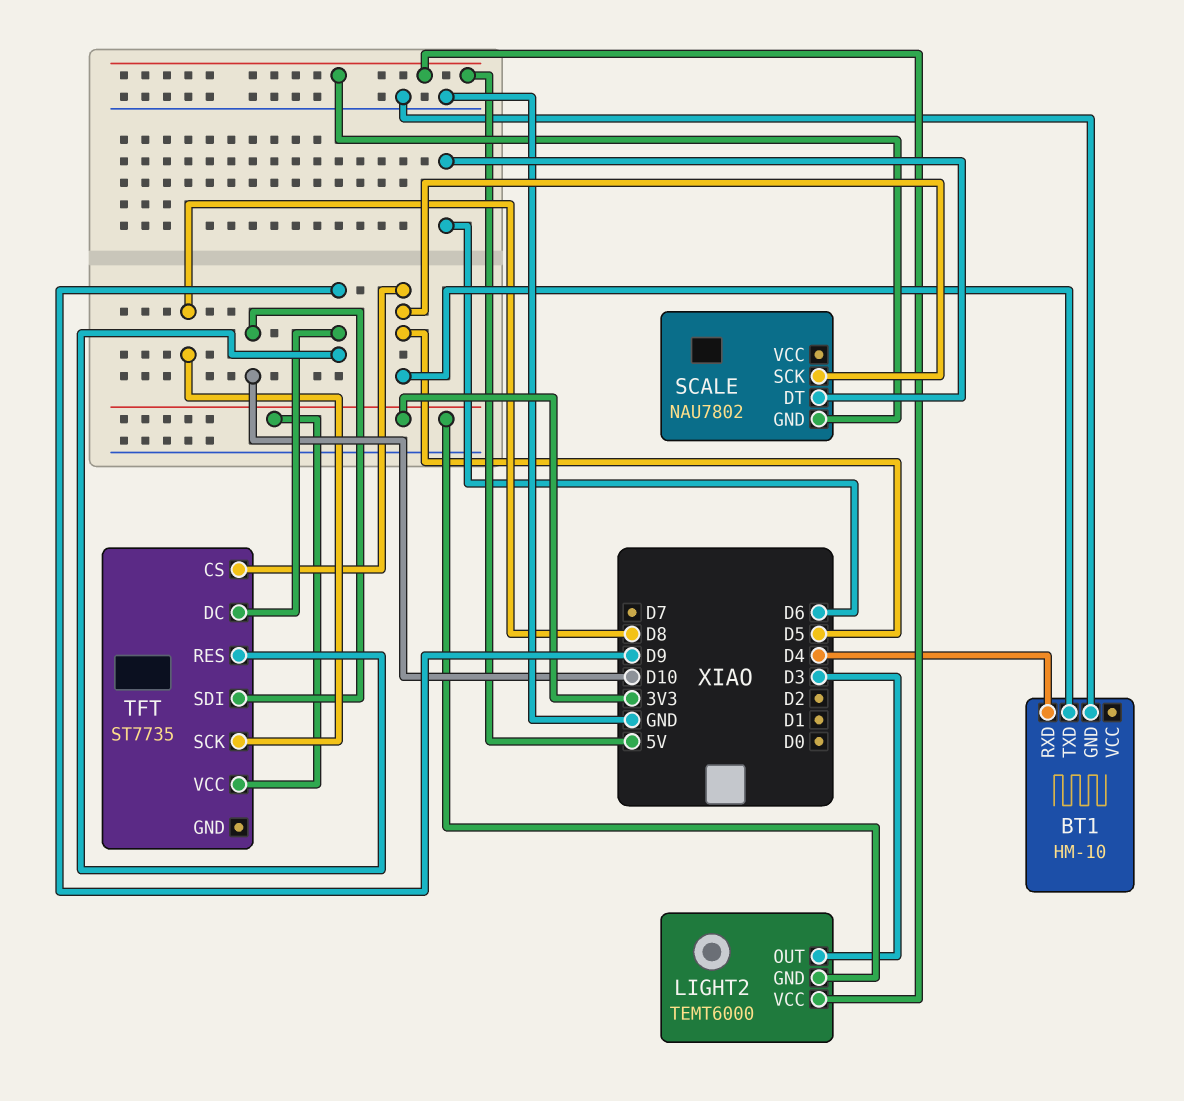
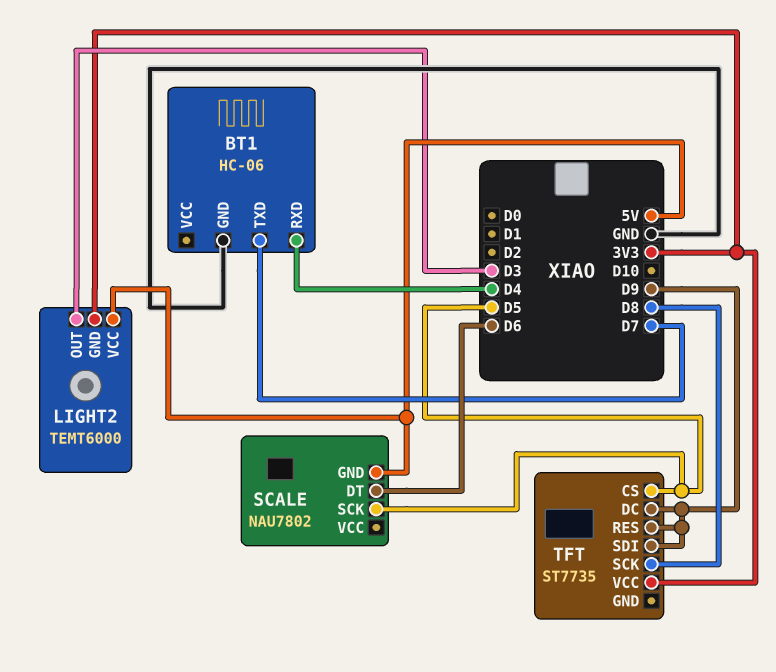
BT1: HM-10 -> HC-06
BT1 pin TXD: D5 -> D7
TFT pin SDI: D10 -> D9

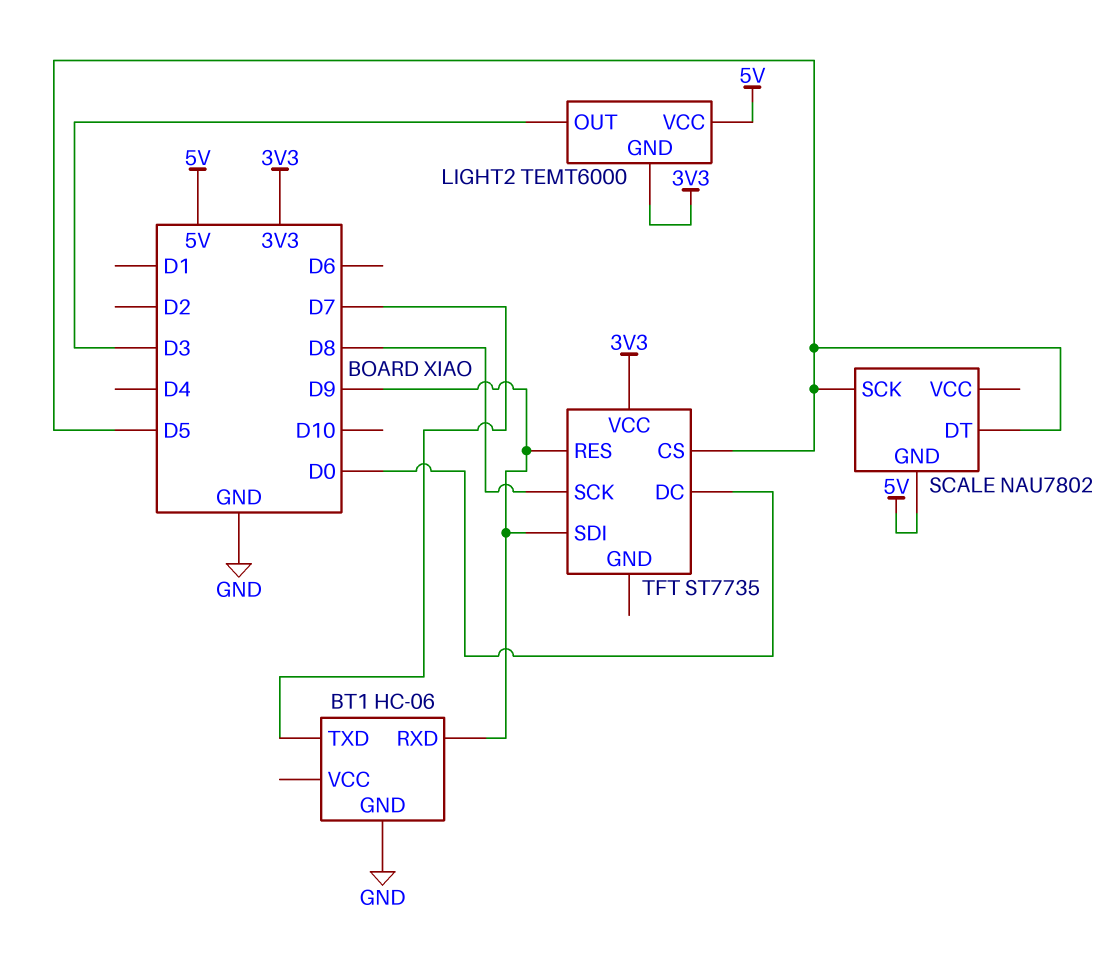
BT1 pin RXD: D4 -> D9
SCALE pin DT: D6 -> D5
TFT pin DC: D9 -> D0

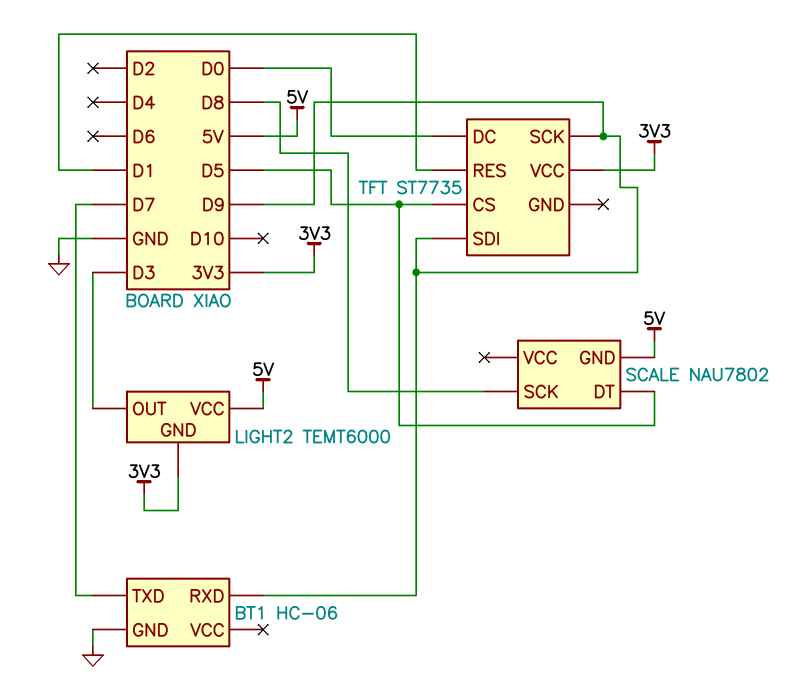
SCALE pin SCK: D5 -> D8
TFT pin RES: D9 -> D1
TFT pin SCK: D8 -> D9

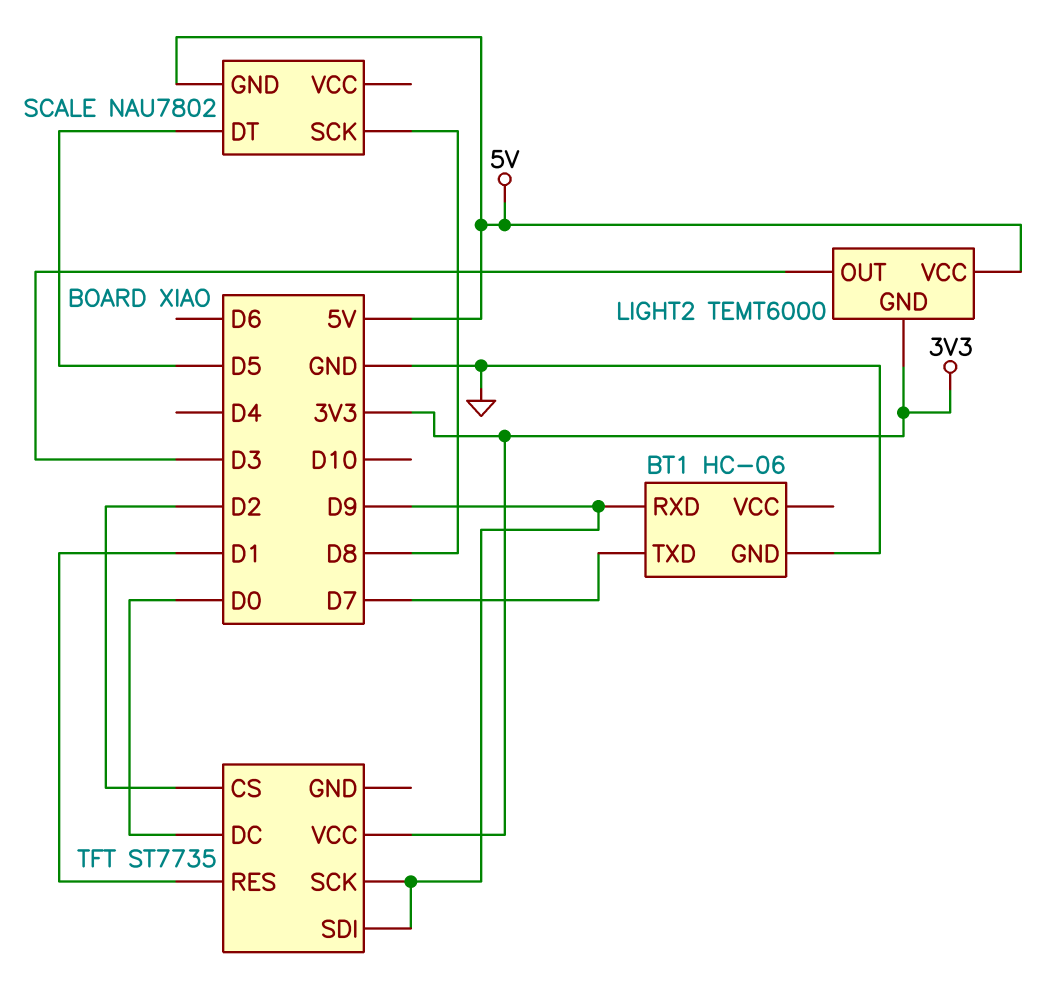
TFT pin CS: D5 -> D2

